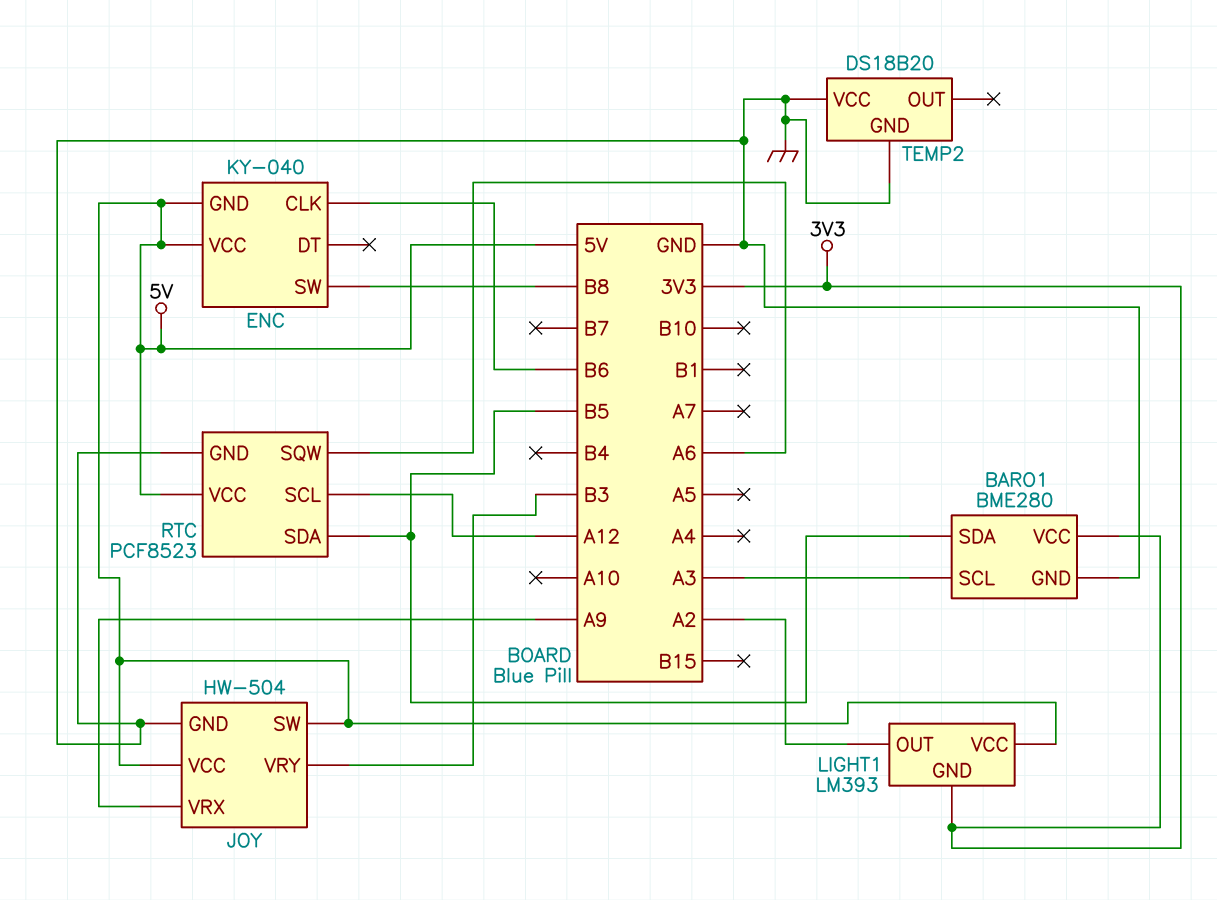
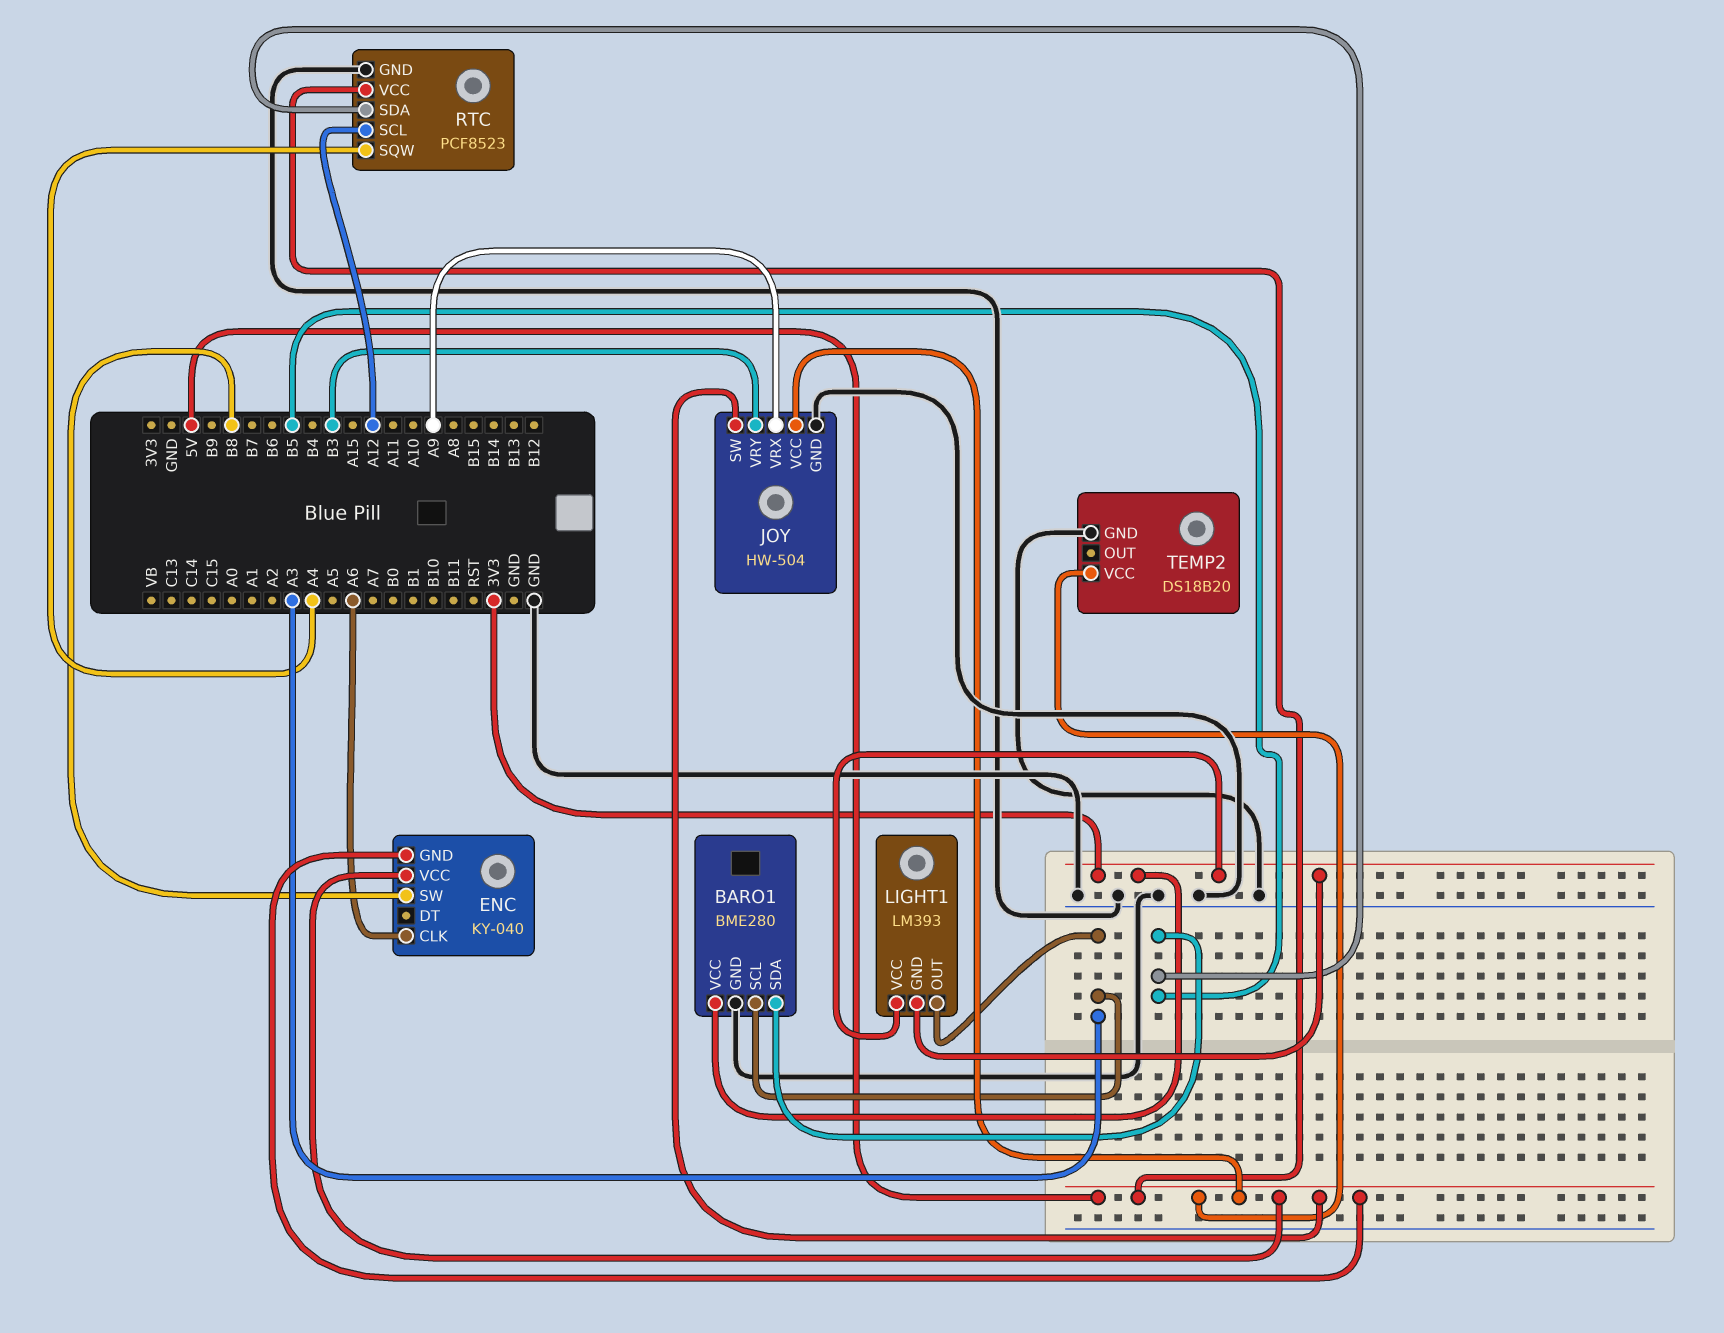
ENC pin CLK: B6 -> A6
LIGHT1 pin OUT: A2 -> A3
LIGHT1 pin VCC: 5V -> 3V3
RTC pin SQW: A6 -> A4
TEMP2 pin VCC: GND -> 5V

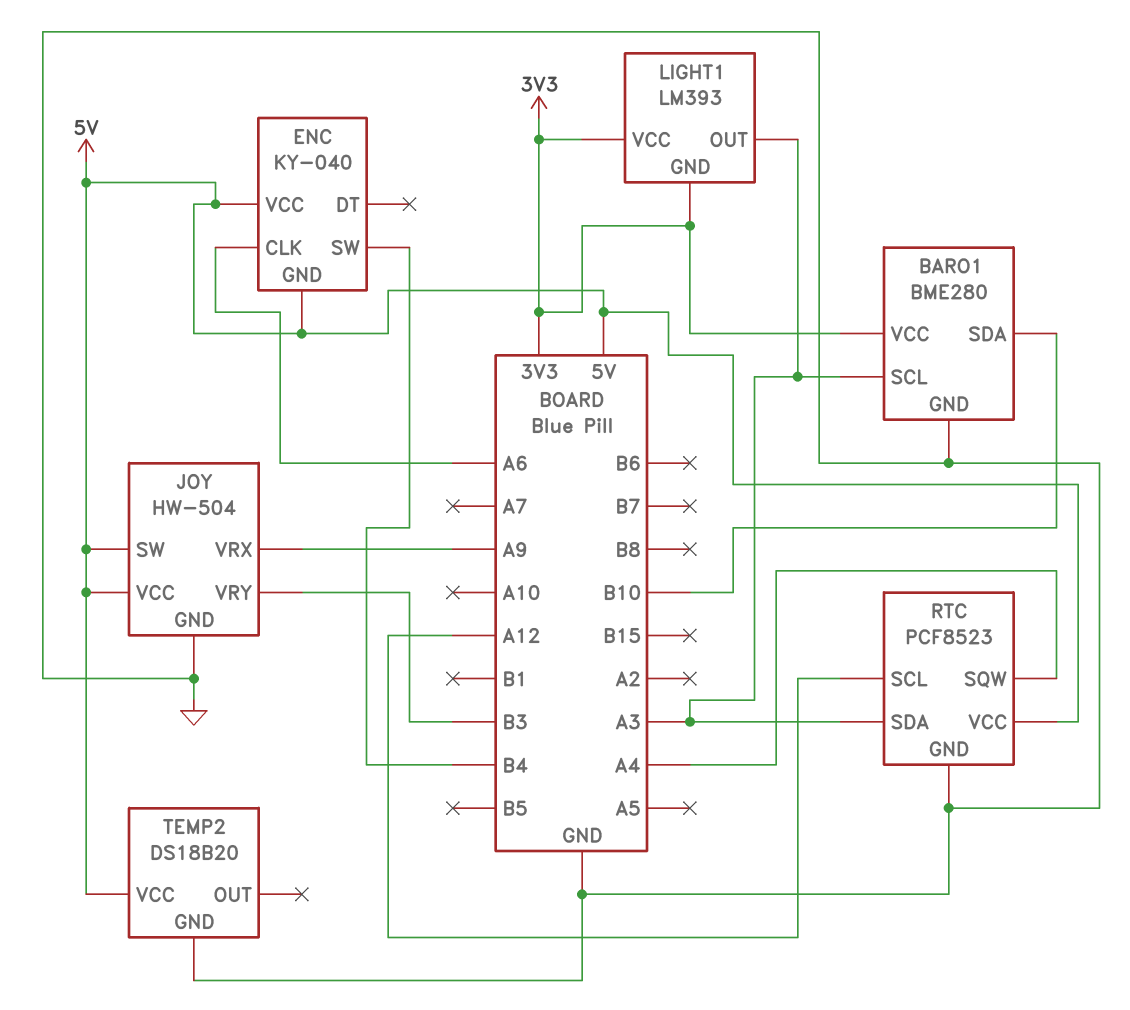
BARO1 pin SDA: B5 -> B10
ENC pin SW: B8 -> B4
RTC pin SDA: B5 -> A3

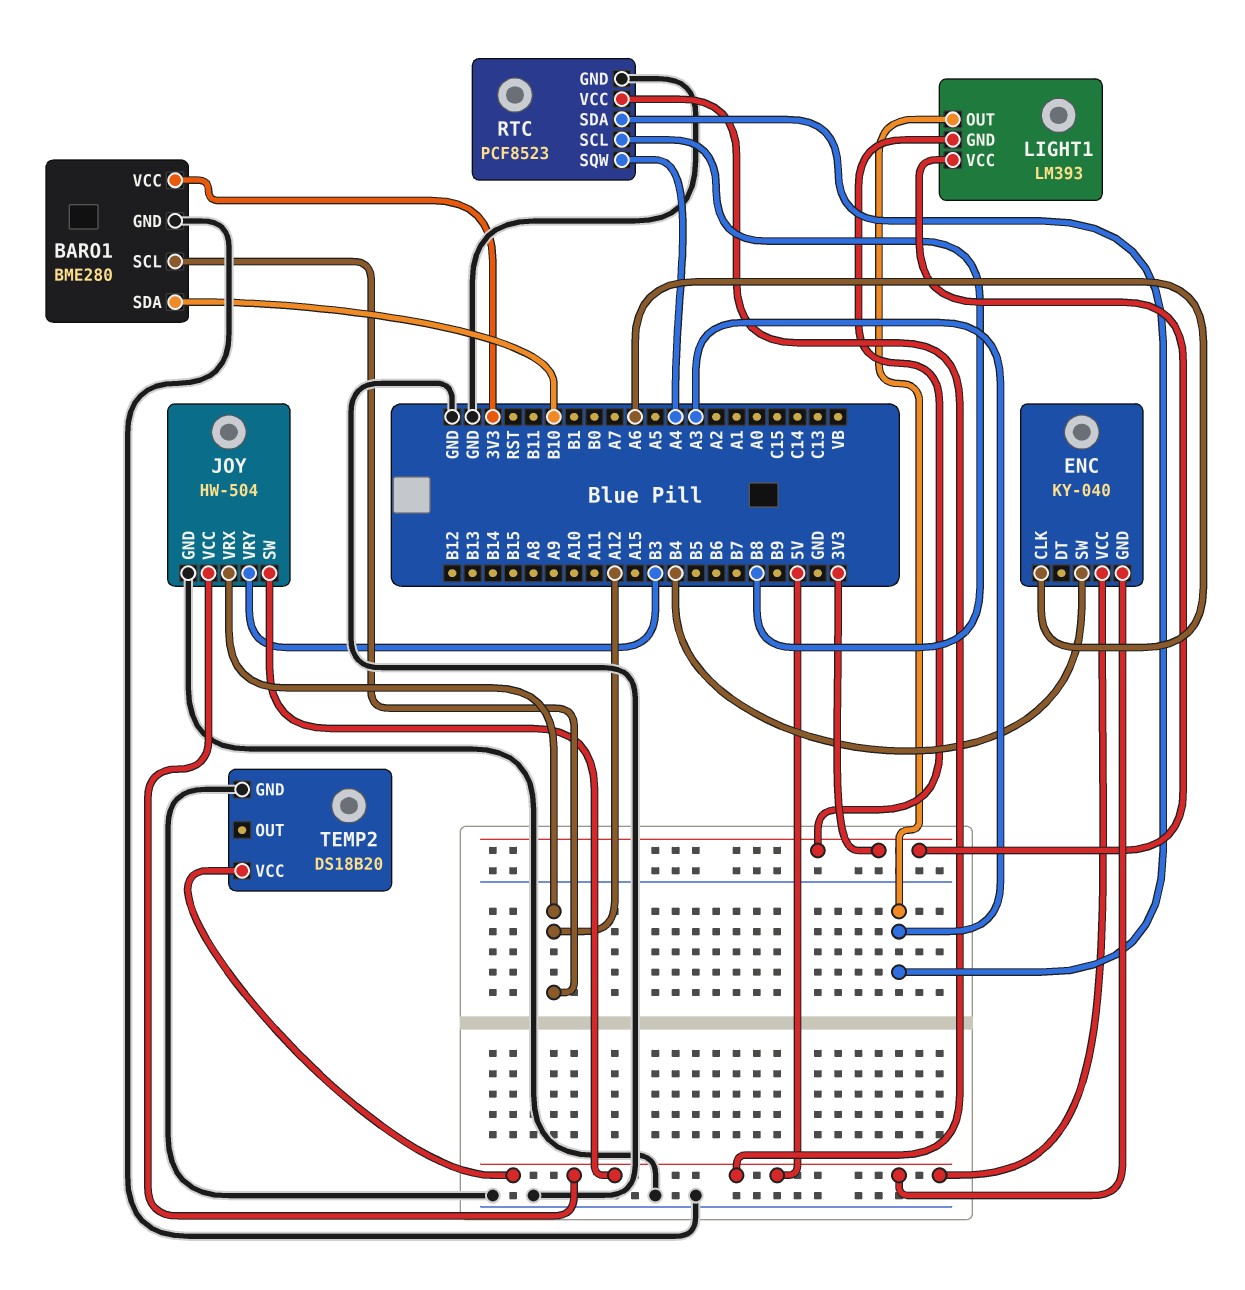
BARO1 pin SCL: A3 -> A12
JOY pin VRX: A9 -> A12
RTC pin SCL: A12 -> B8

